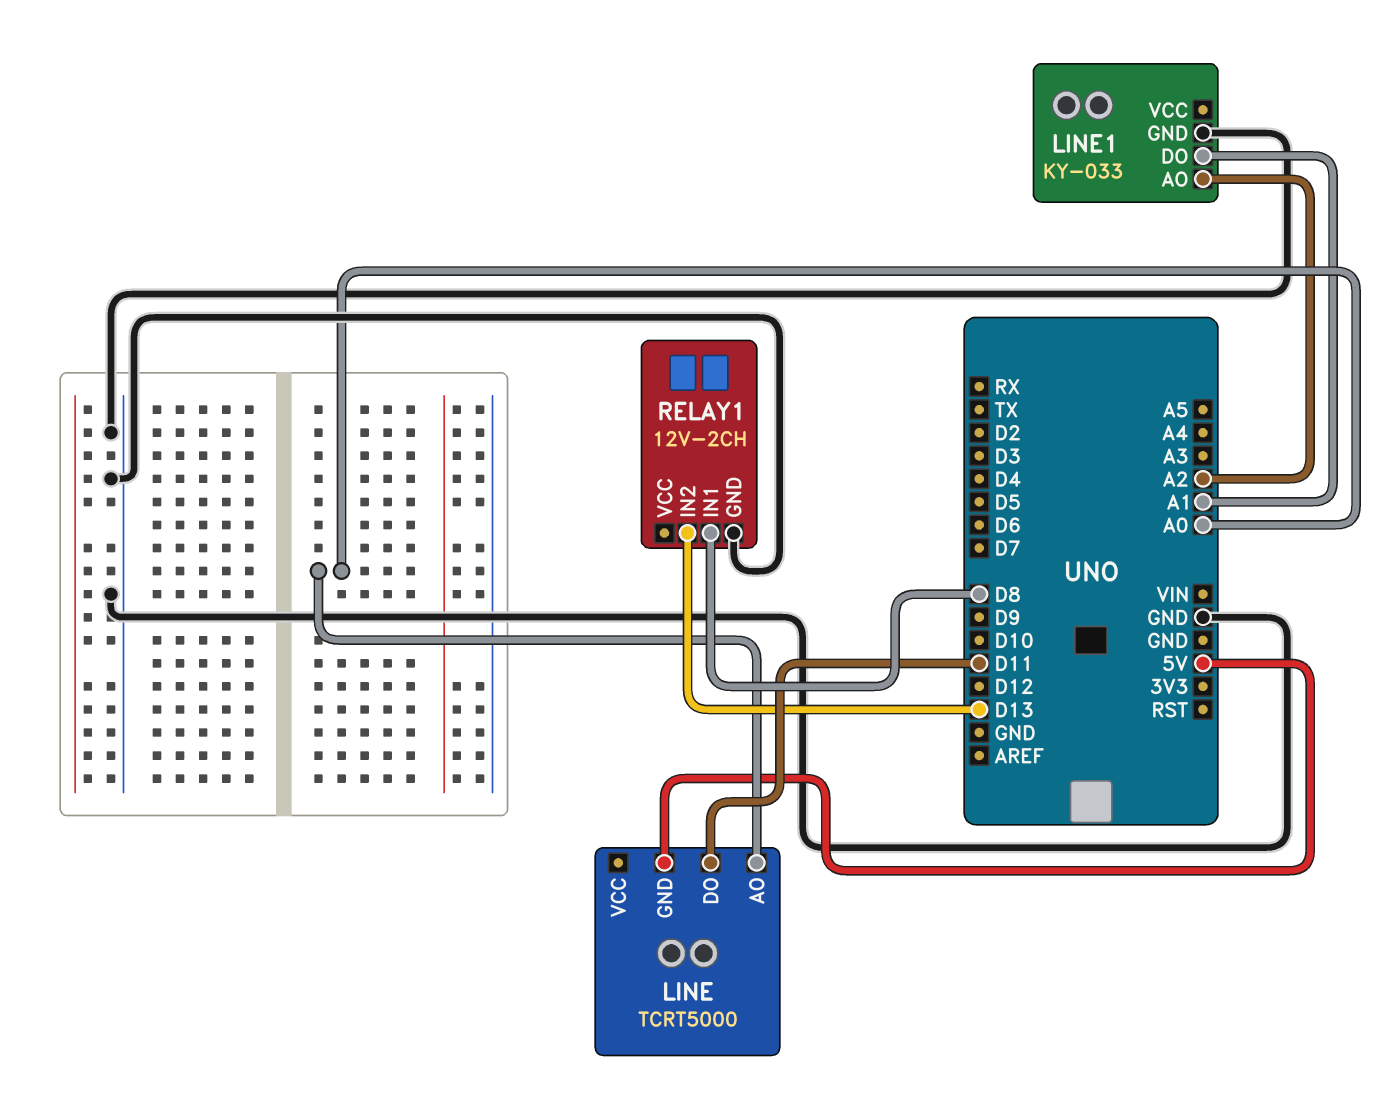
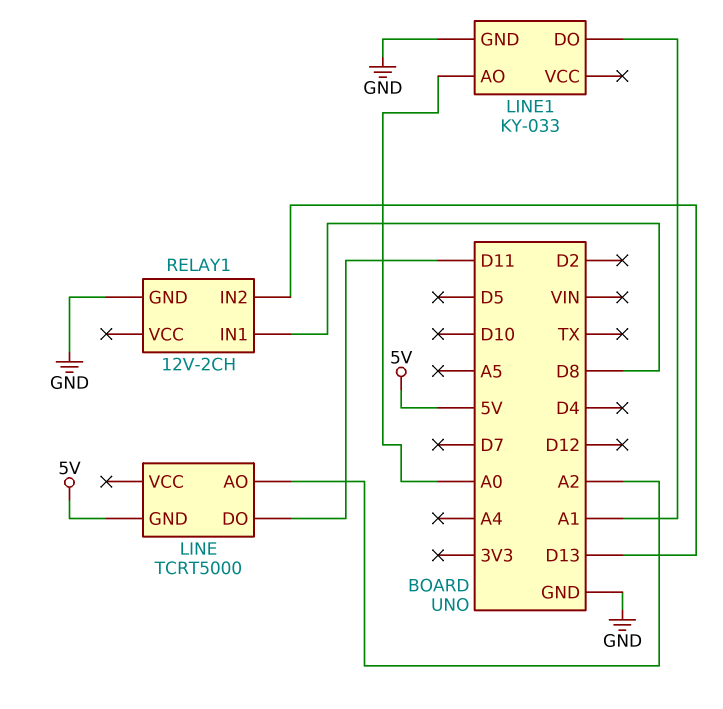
LINE pin AO: A0 -> A2
LINE1 pin AO: A2 -> A0

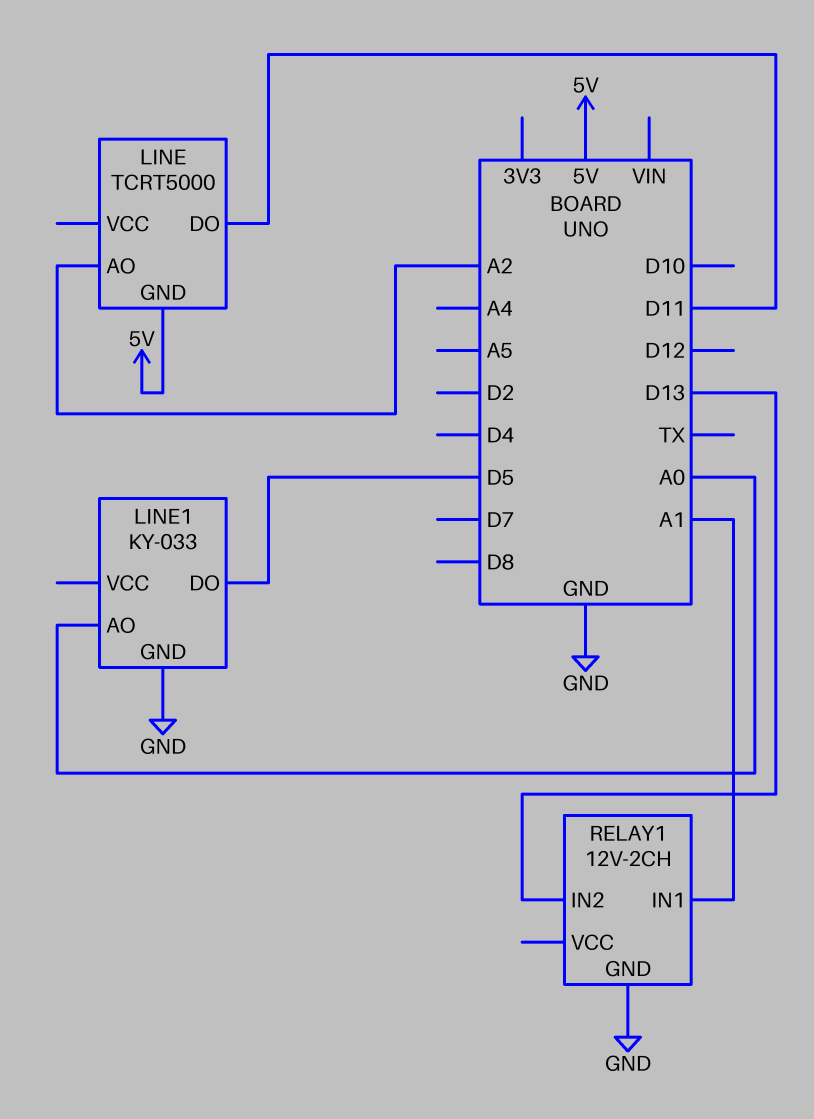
LINE1 pin DO: A1 -> D5
RELAY1 pin IN1: D8 -> A1

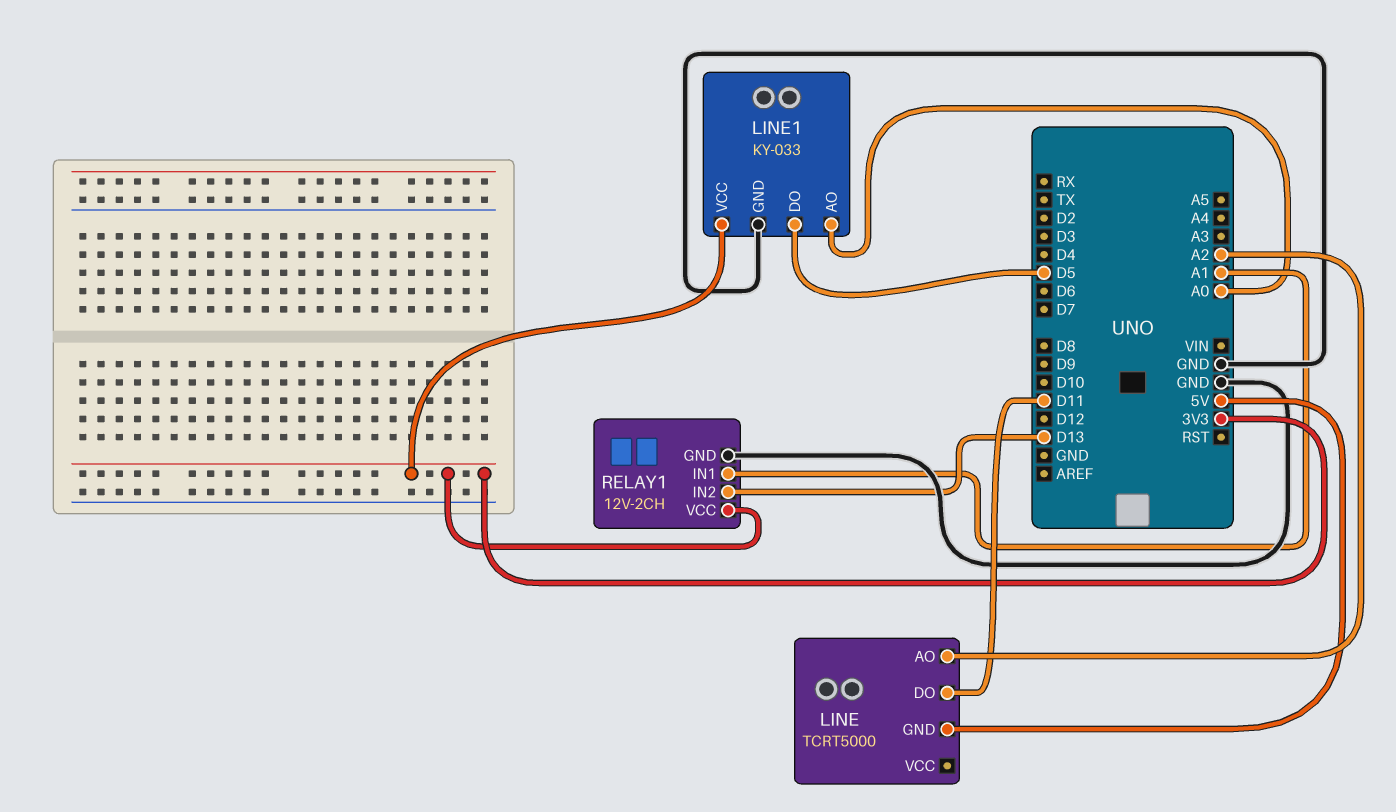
LINE1 pin VCC: none -> 3V3
RELAY1 pin VCC: none -> 3V3

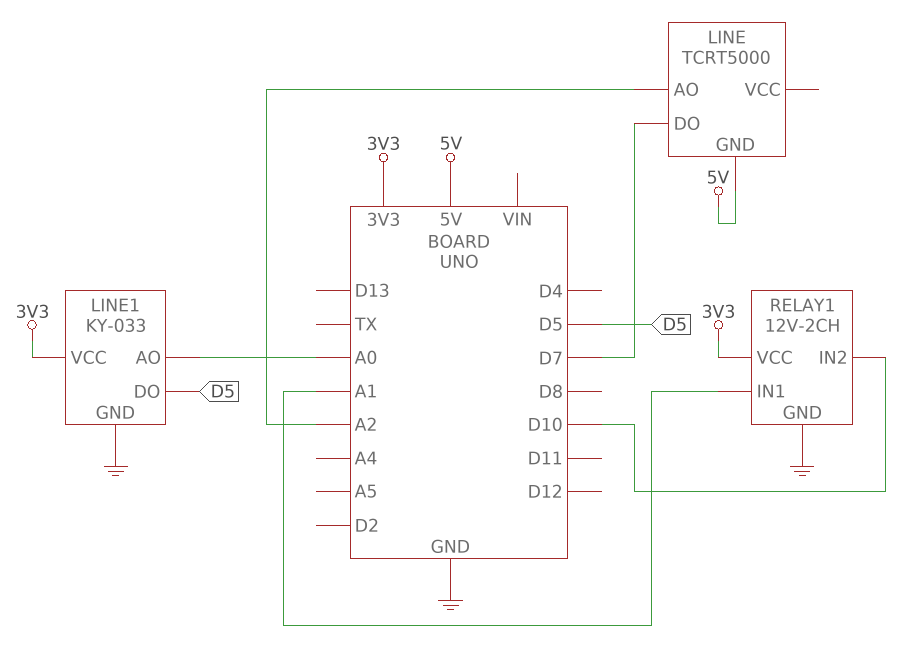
LINE pin DO: D11 -> D7
RELAY1 pin IN2: D13 -> D10

